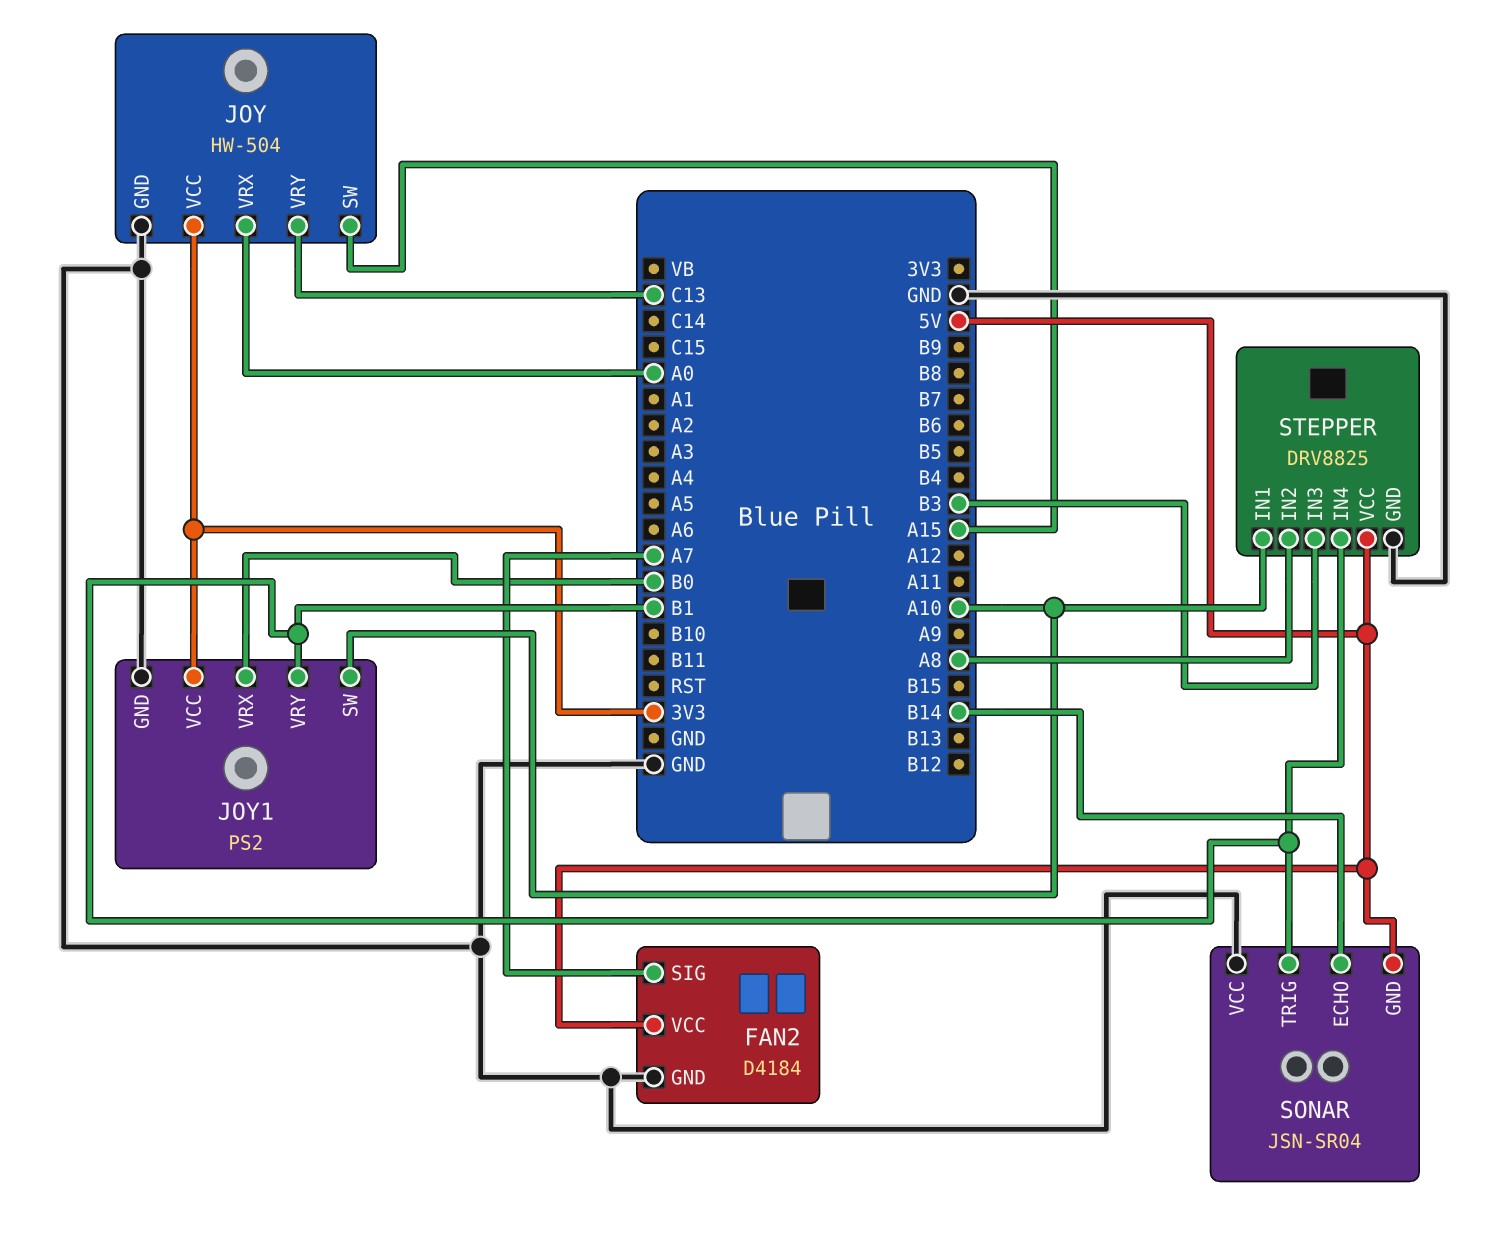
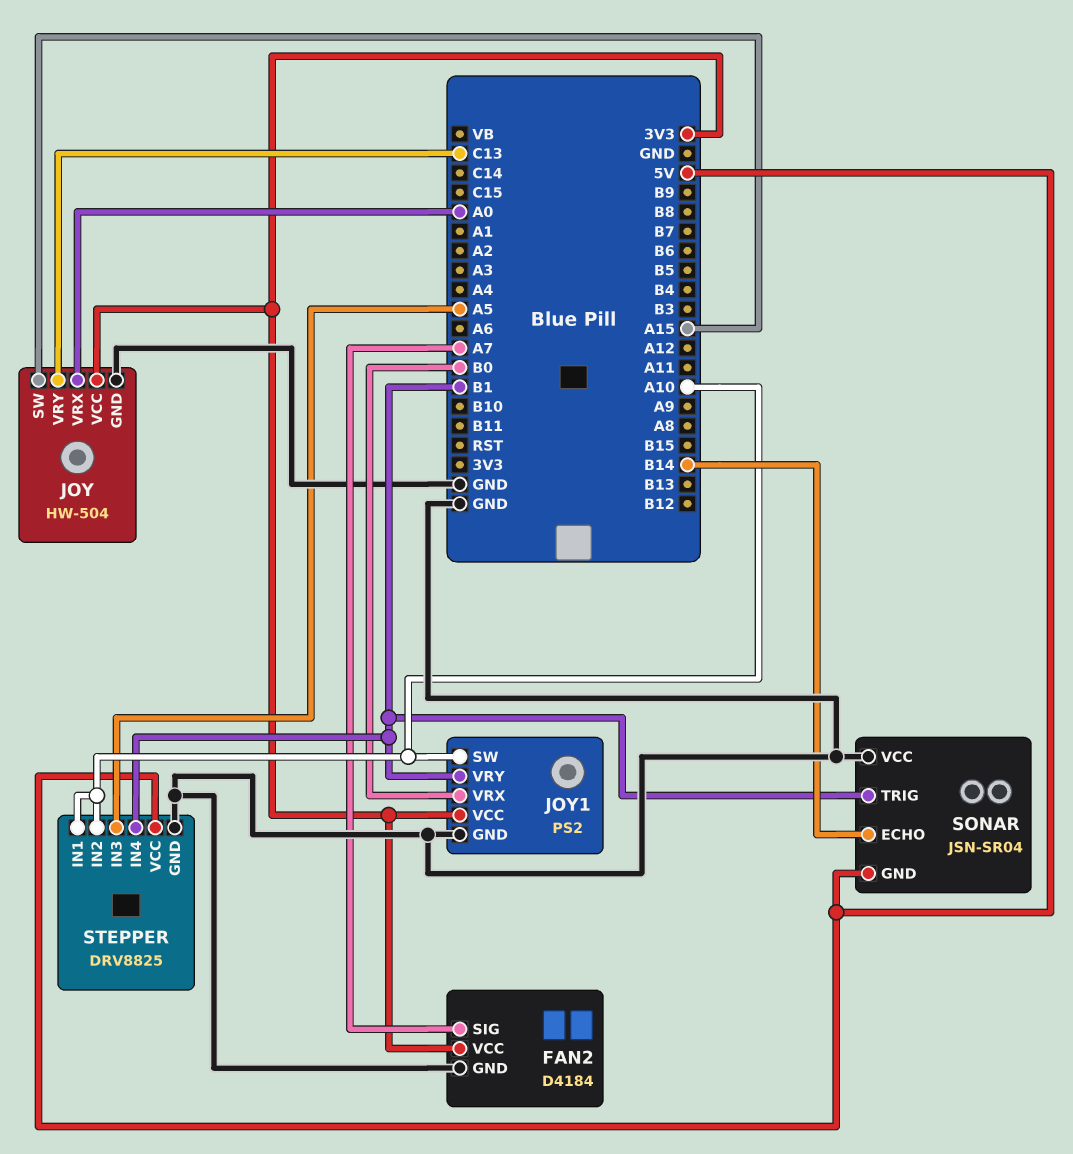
FAN2 pin VCC: 5V -> 3V3
STEPPER pin IN2: A8 -> A10
STEPPER pin IN3: B3 -> A5

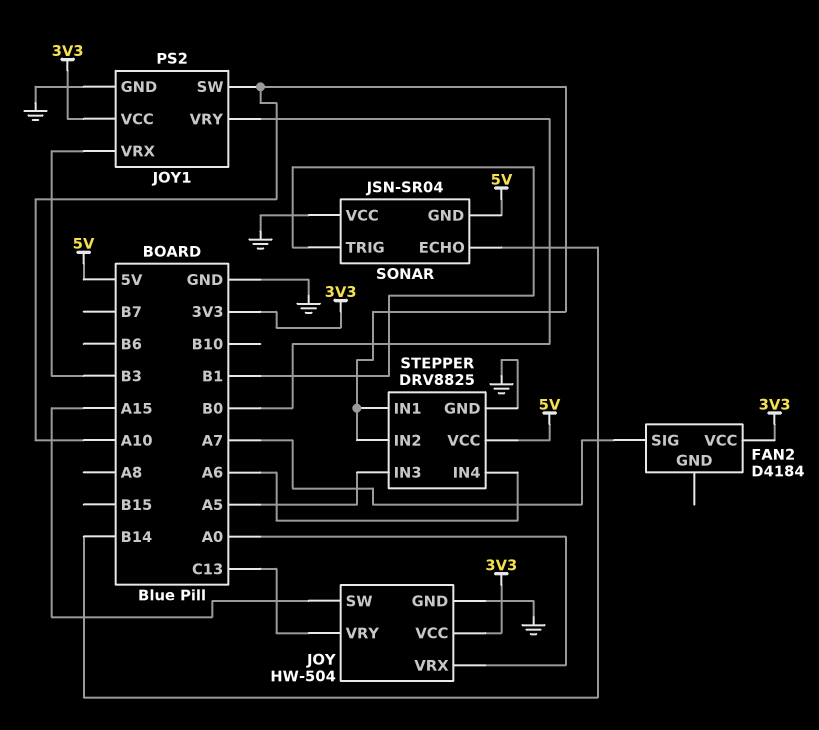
FAN2 pin GND: GND -> none
JOY1 pin VRX: B0 -> B3
JOY1 pin VRY: B1 -> B0
STEPPER pin IN4: B1 -> A6

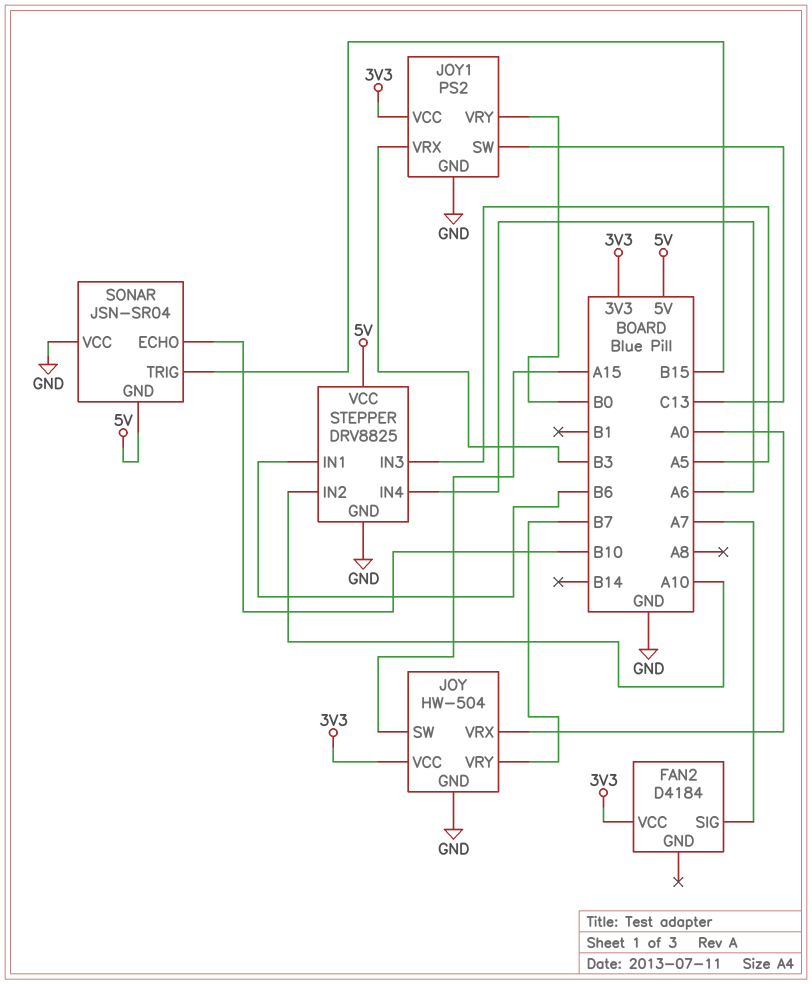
JOY pin VRY: C13 -> B7
JOY1 pin SW: A10 -> C13
SONAR pin ECHO: B14 -> B10
SONAR pin TRIG: B1 -> B15
STEPPER pin IN1: A10 -> B6

